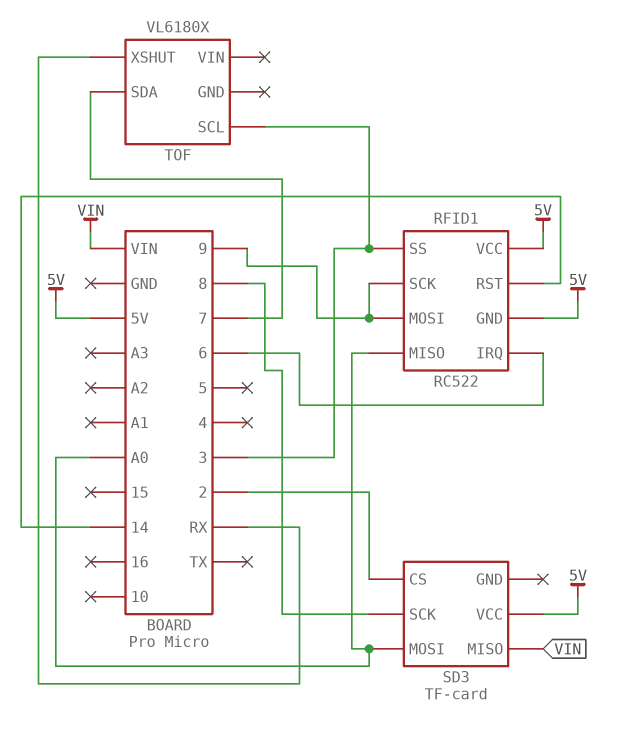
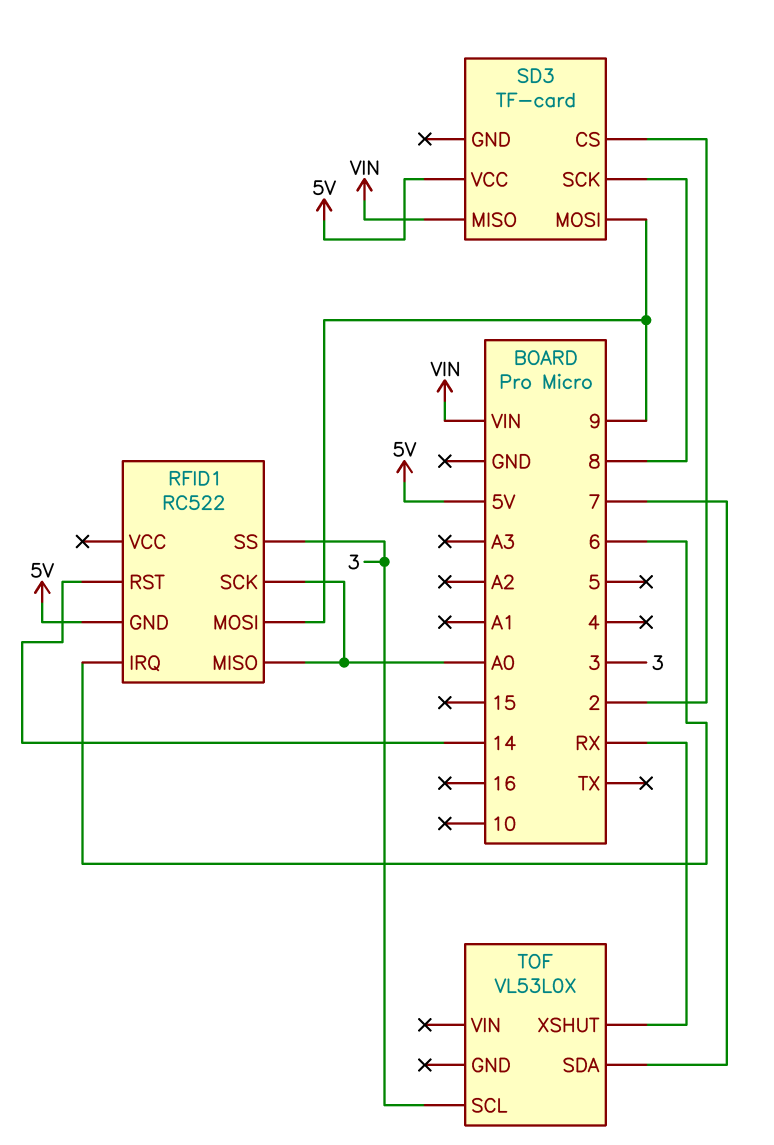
RFID1 pin SCK: 9 -> A0
RFID1 pin VCC: 5V -> none
SD3 pin MOSI: A0 -> 9
TOF: VL6180X -> VL53L0X

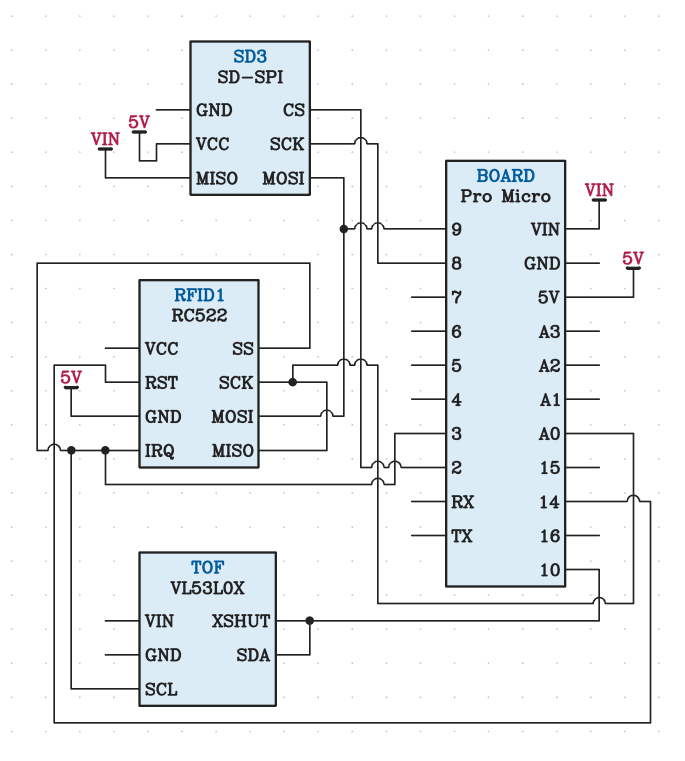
RFID1 pin IRQ: 6 -> 3
SD3: TF-card -> SD-SPI
TOF pin SDA: 7 -> 10
TOF pin XSHUT: RX -> 10

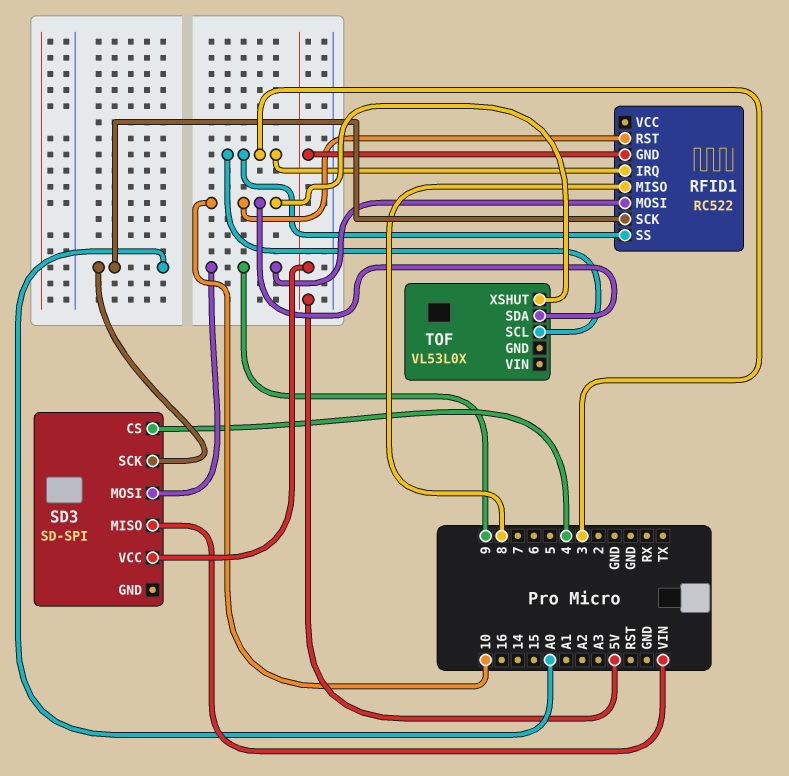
RFID1 pin MISO: A0 -> 8
RFID1 pin RST: 14 -> 10
SD3 pin CS: 2 -> 4
SD3 pin SCK: 8 -> A0

